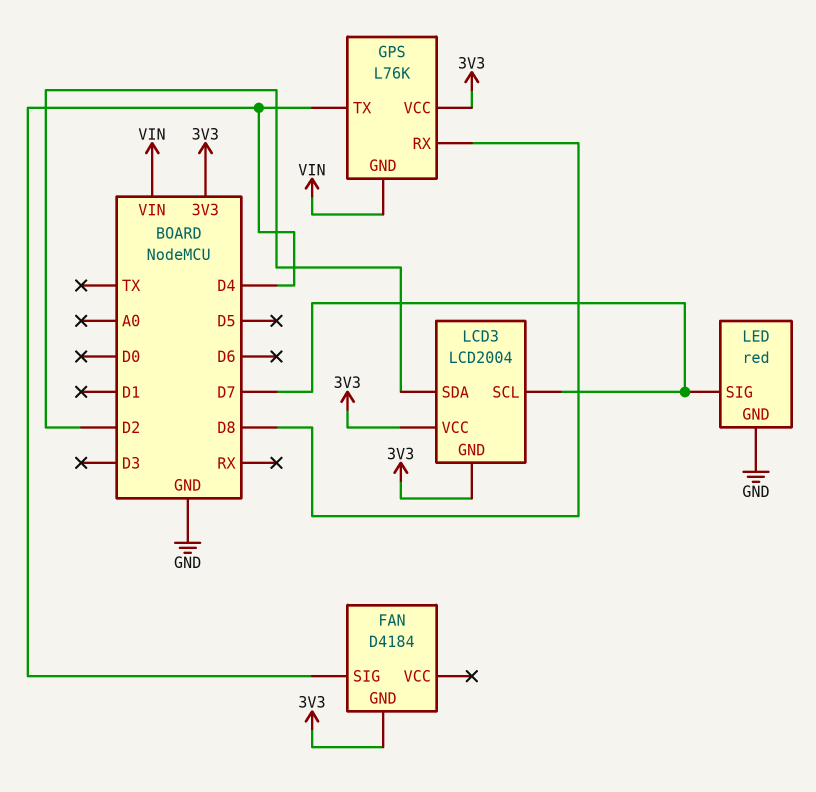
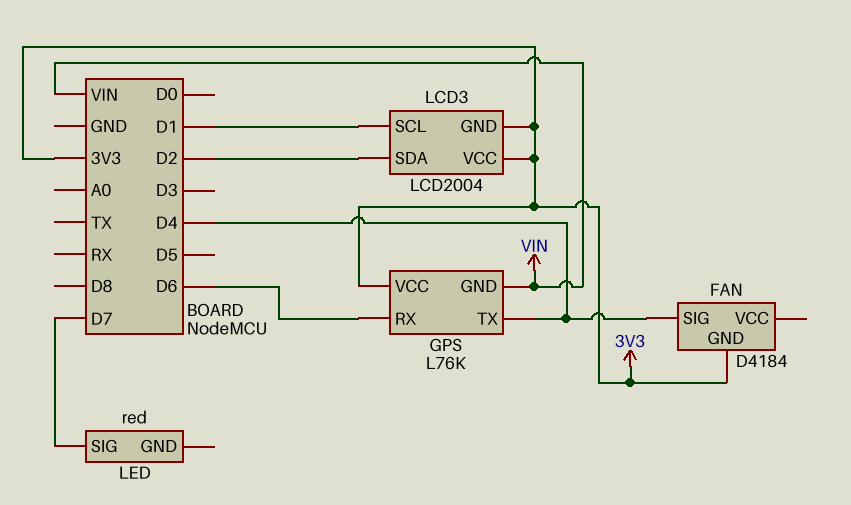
GPS pin RX: D8 -> D6
LCD3 pin SCL: D7 -> D1
LED pin GND: GND -> none

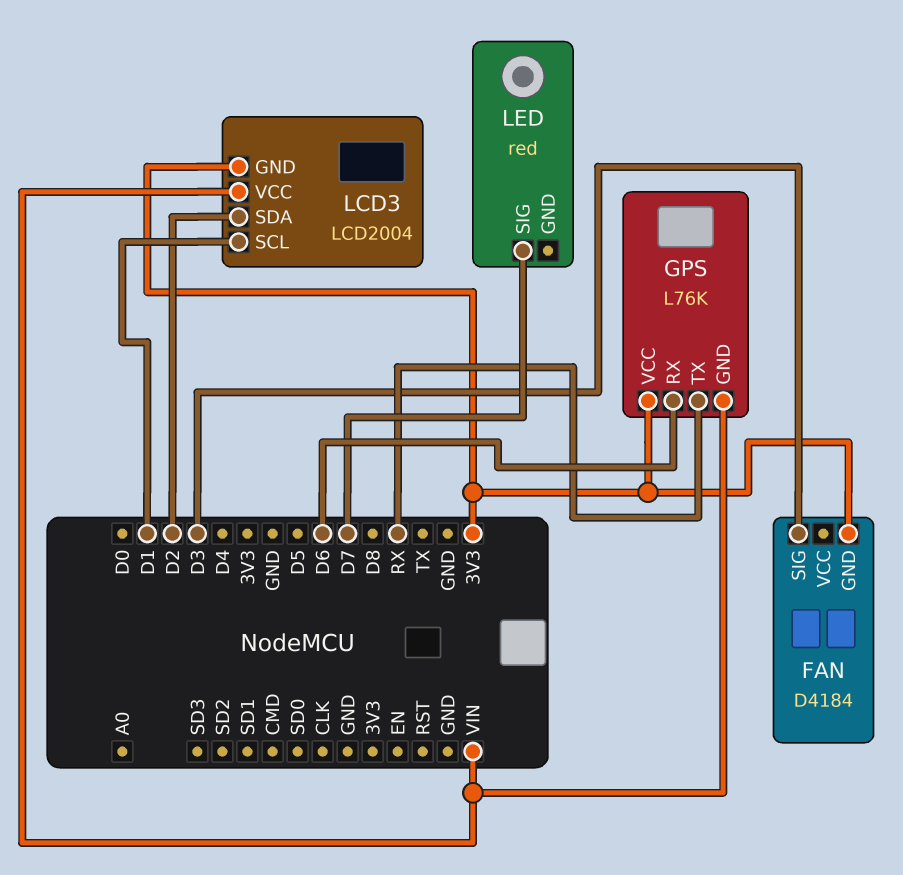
FAN pin SIG: D4 -> D3
GPS pin TX: D4 -> RX
LCD3 pin VCC: 3V3 -> VIN

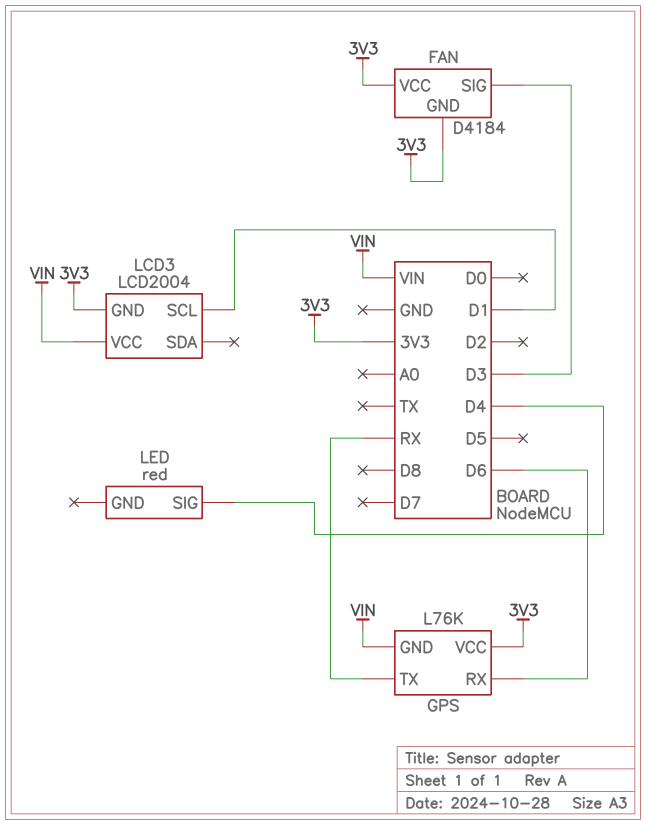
FAN pin VCC: none -> 3V3
LCD3 pin SDA: D2 -> none
LED pin SIG: D7 -> D4

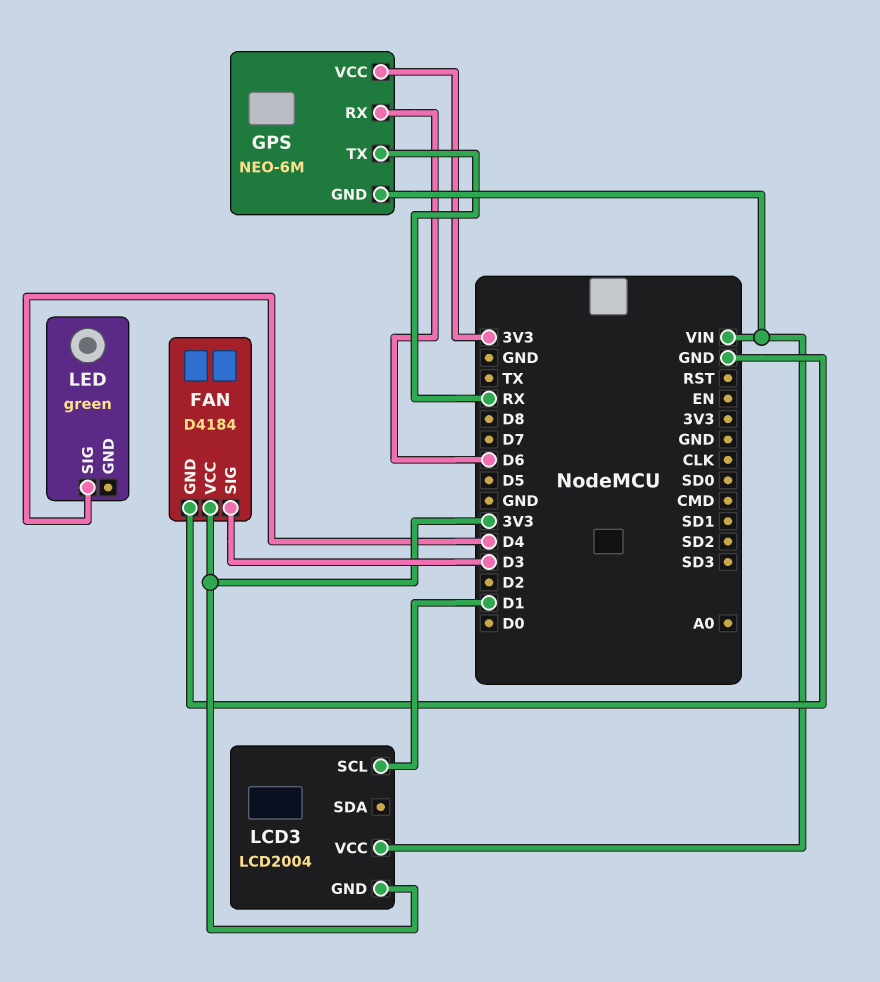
FAN pin GND: 3V3 -> GND
GPS: L76K -> NEO-6M
LED: red -> green

